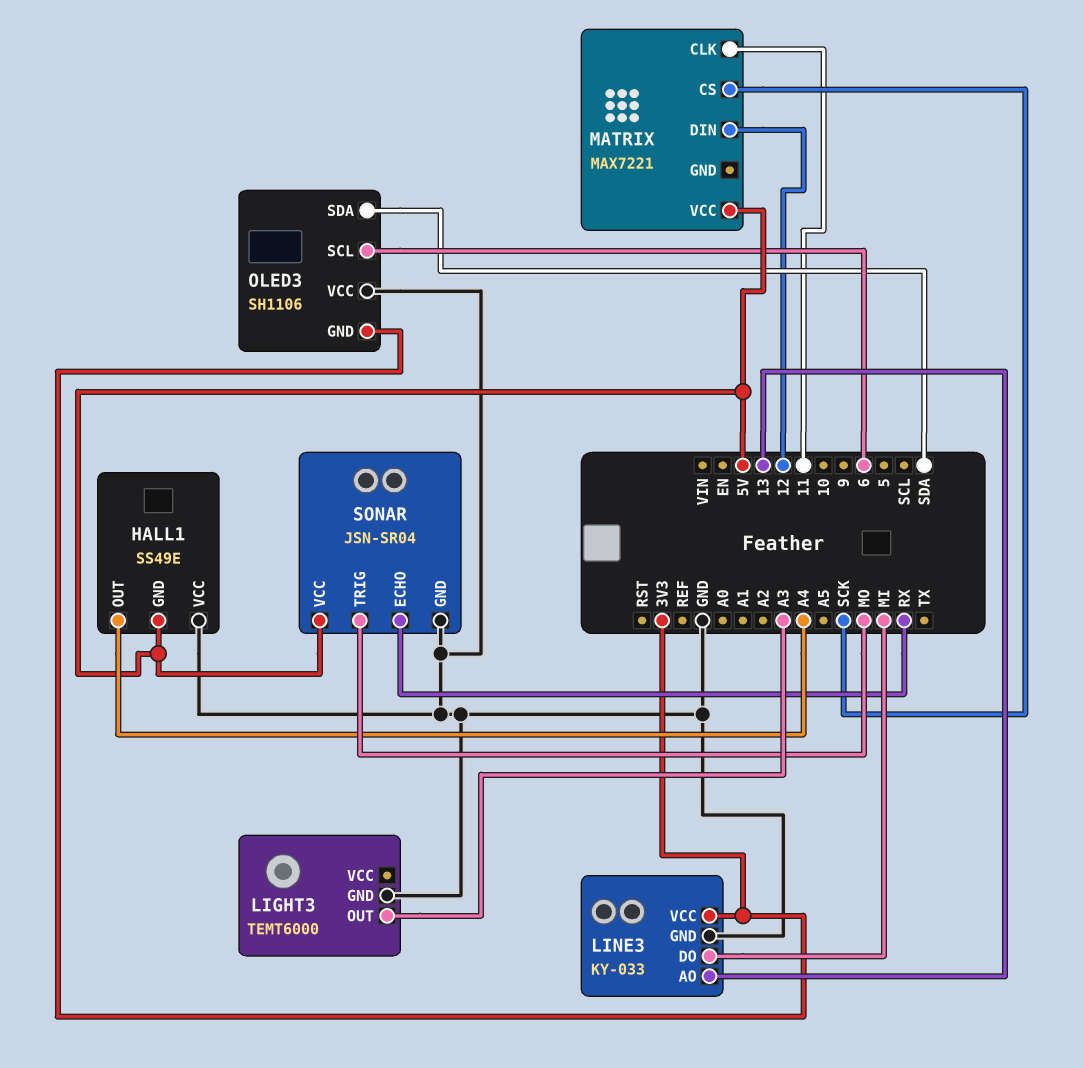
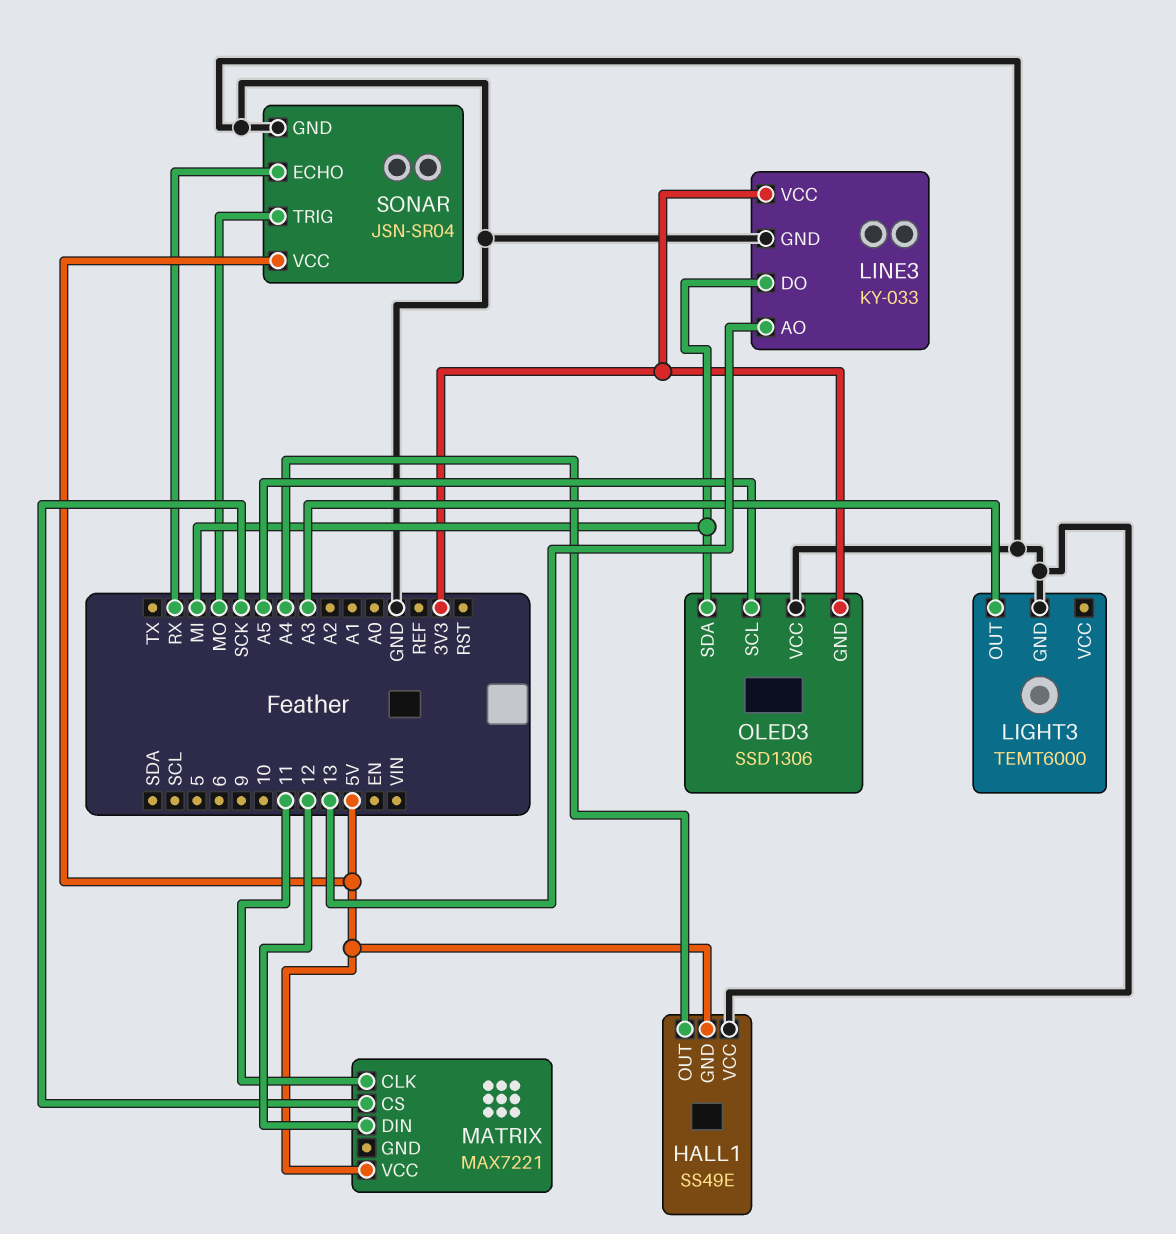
OLED3: SH1106 -> SSD1306
OLED3 pin SCL: 6 -> A5
OLED3 pin SDA: SDA -> MI

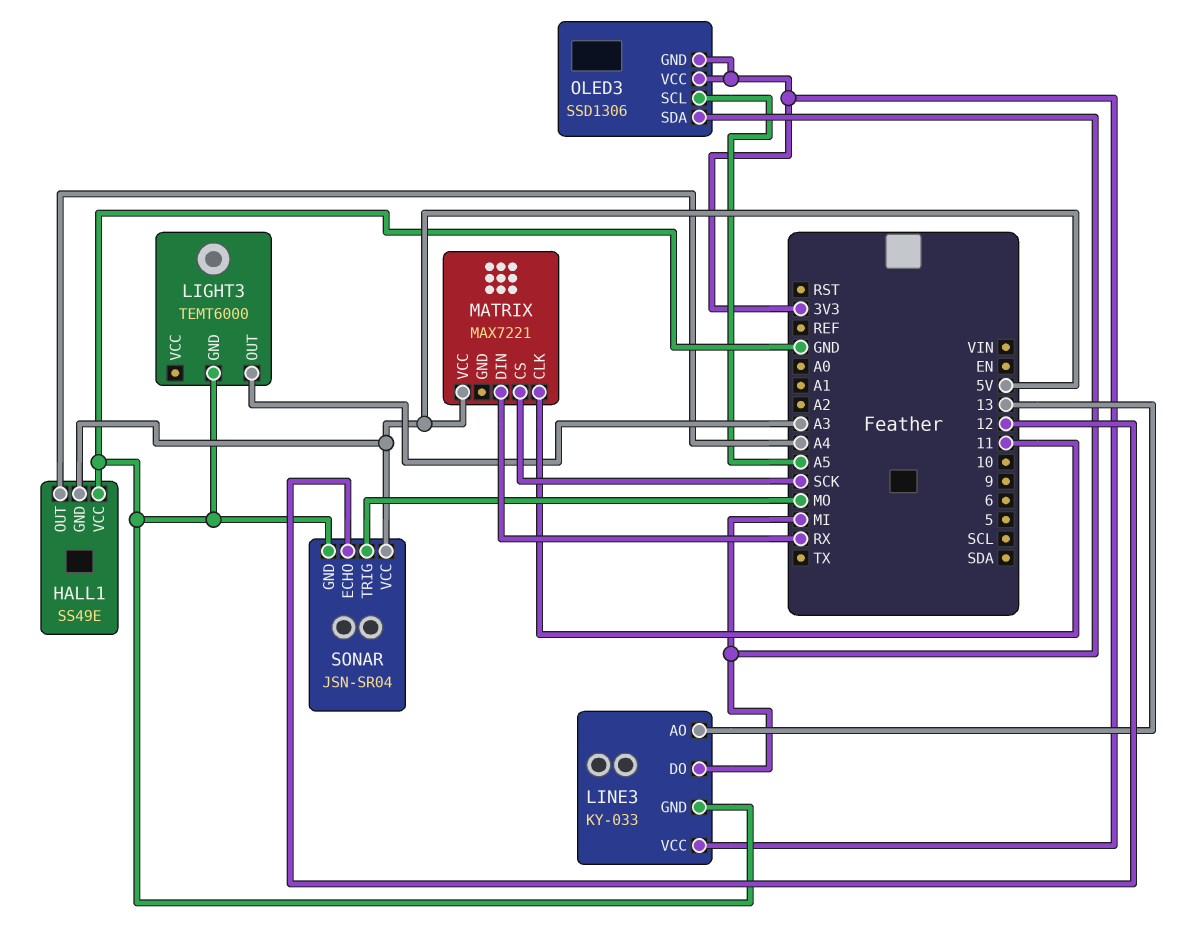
MATRIX pin DIN: 12 -> RX
OLED3 pin VCC: GND -> 3V3
SONAR pin ECHO: RX -> 12

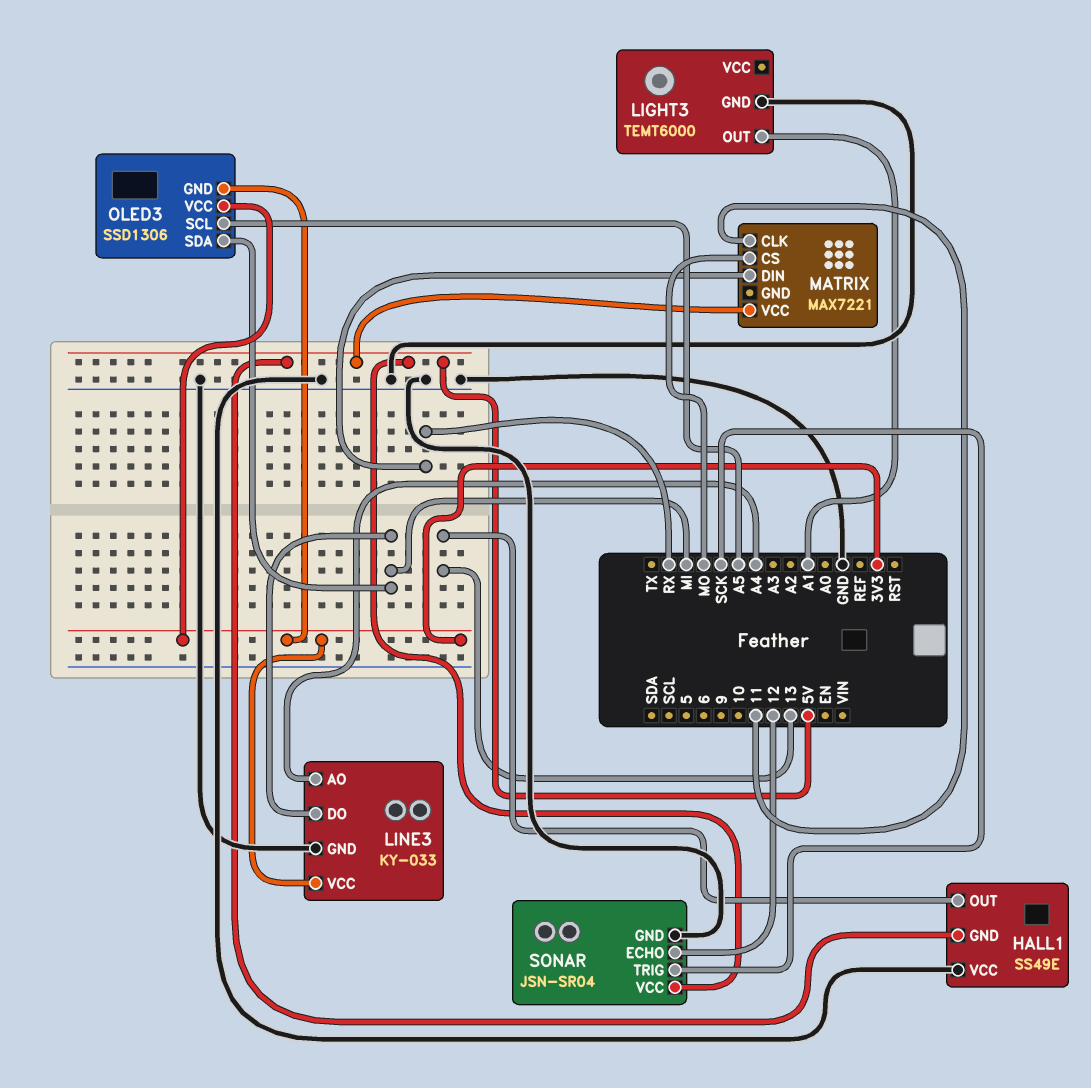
HALL1 pin OUT: A4 -> 13
LIGHT3 pin OUT: A3 -> A1
LINE3 pin AO: 13 -> A4
MATRIX pin CS: SCK -> MO
SONAR pin TRIG: MO -> SCK

